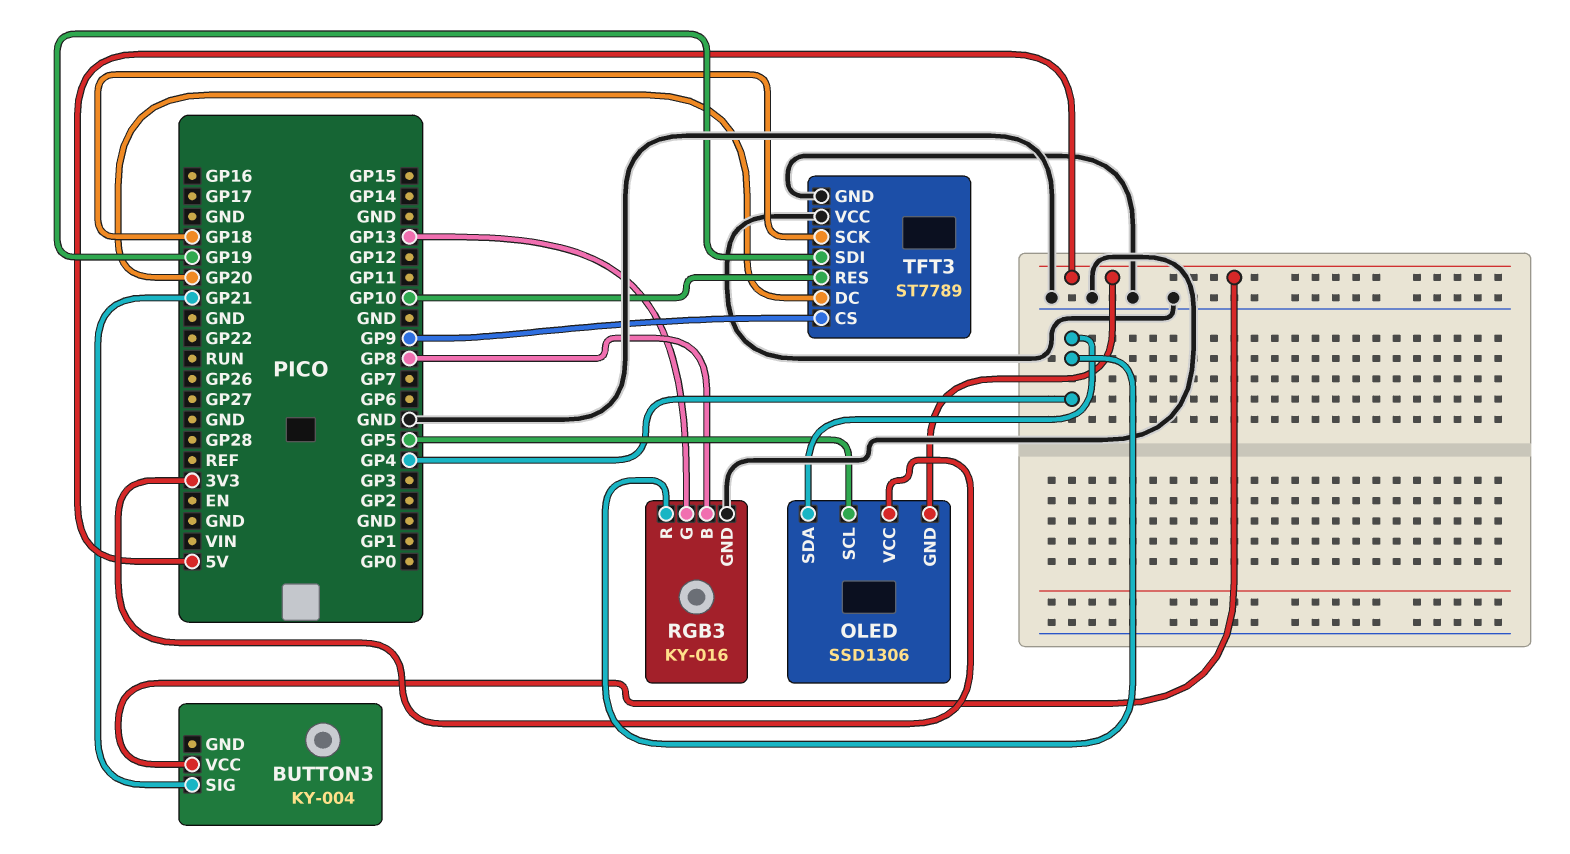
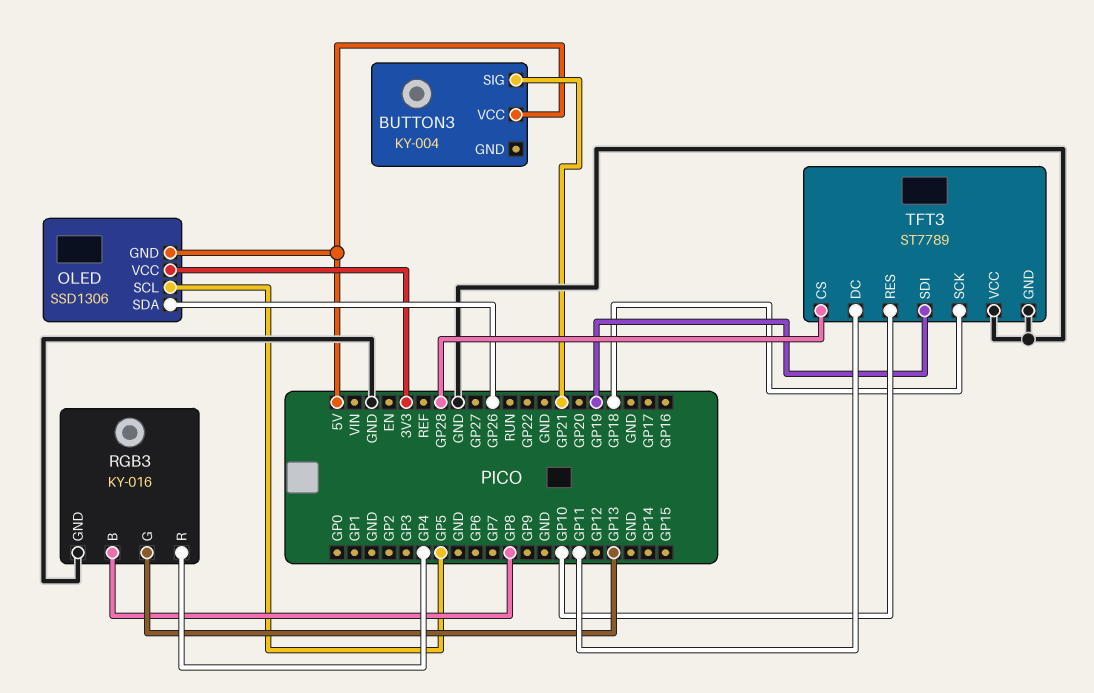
OLED pin SDA: GP4 -> GP26
TFT3 pin CS: GP9 -> GP28
TFT3 pin DC: GP20 -> GP11

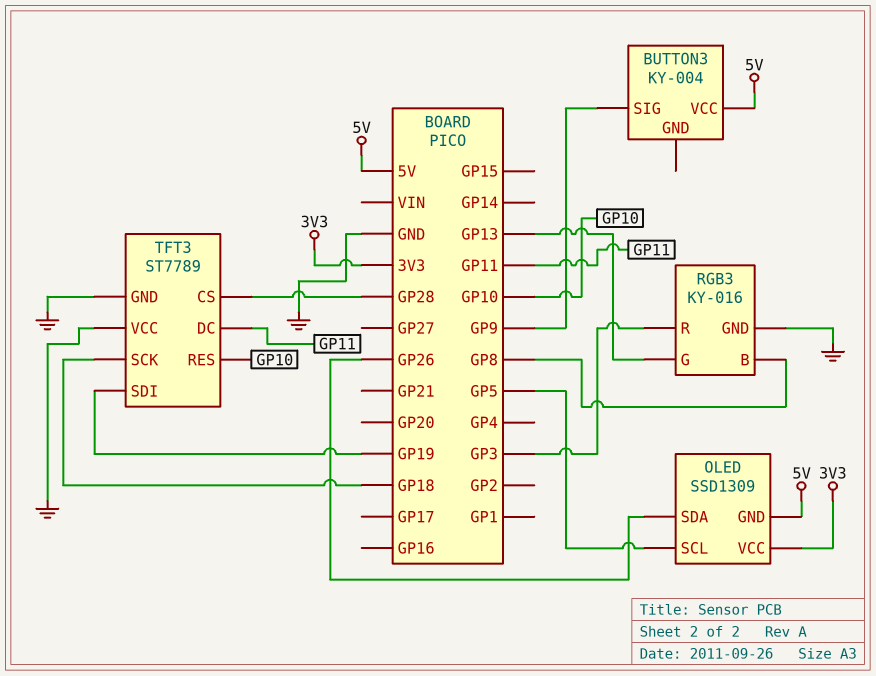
BUTTON3 pin SIG: GP21 -> GP9
OLED: SSD1306 -> SSD1309
RGB3 pin R: GP4 -> GP3

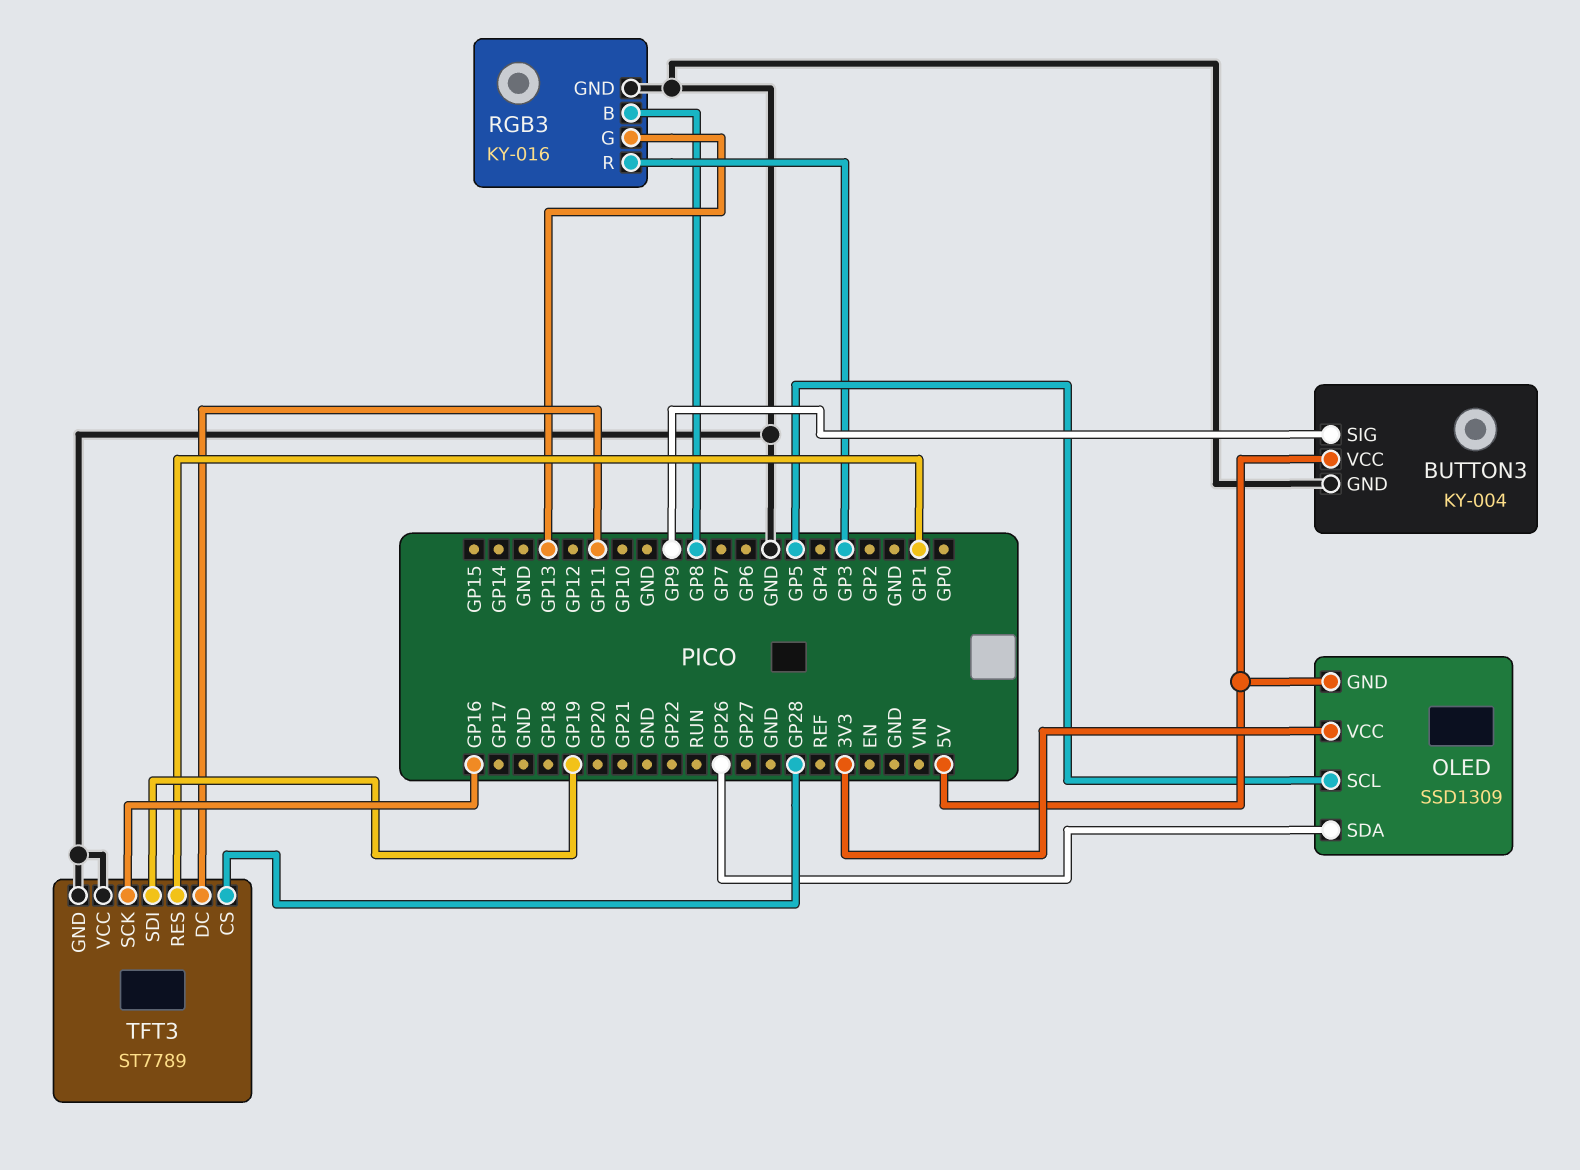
BUTTON3 pin GND: none -> GND
TFT3 pin RES: GP10 -> GP1
TFT3 pin SCK: GP18 -> GP16

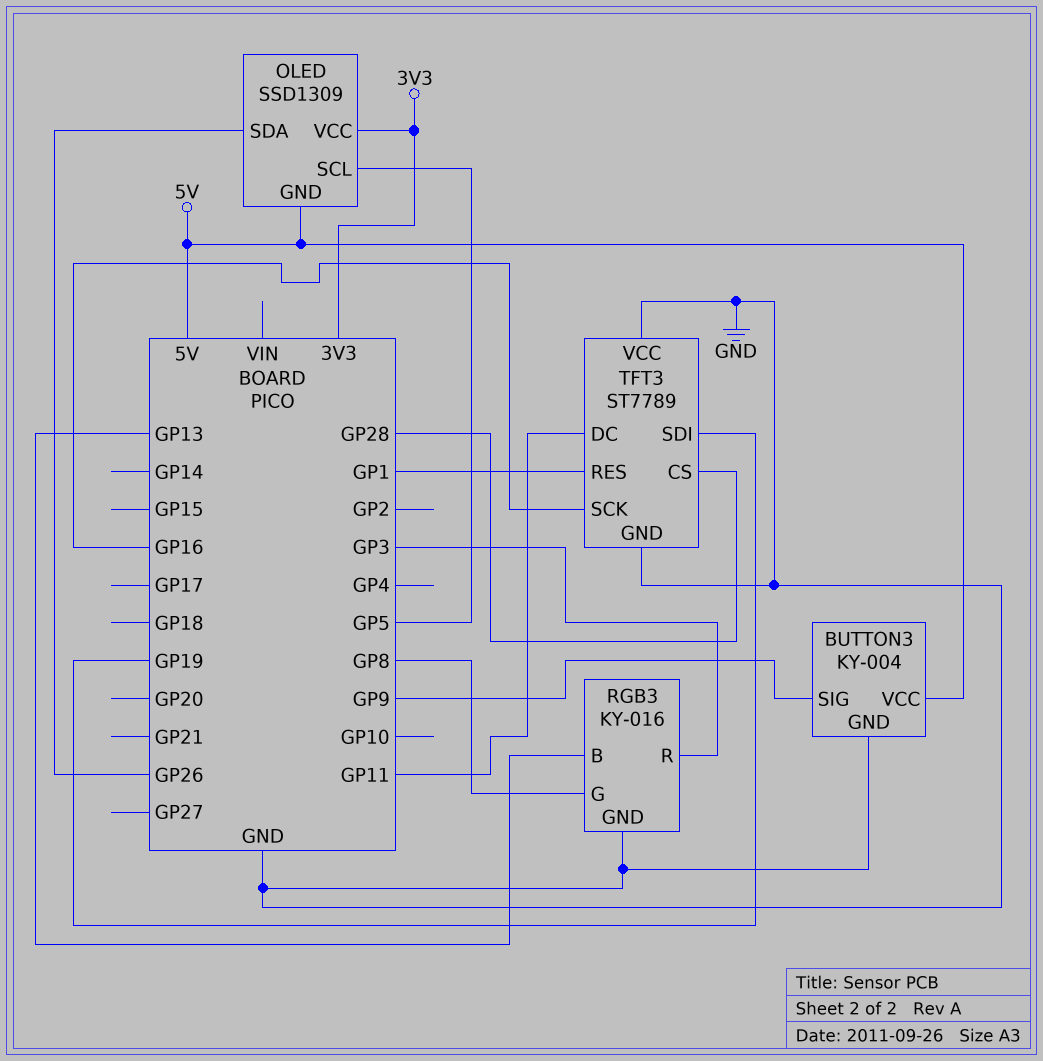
RGB3 pin B: GP8 -> GP13
RGB3 pin G: GP13 -> GP8

